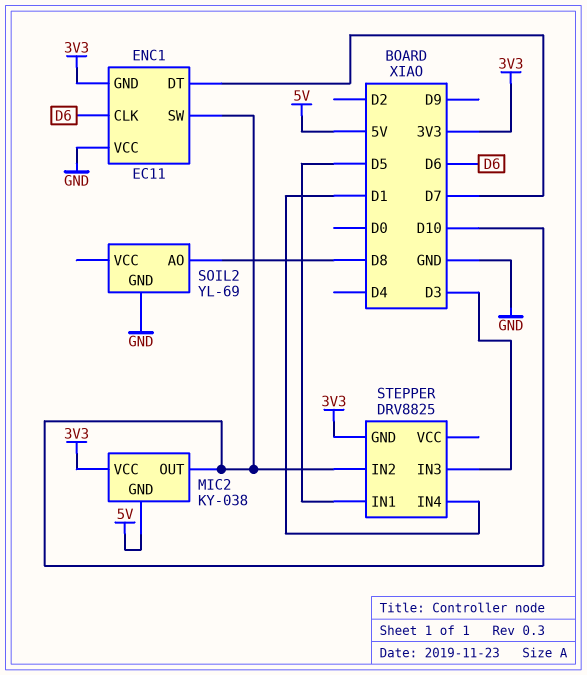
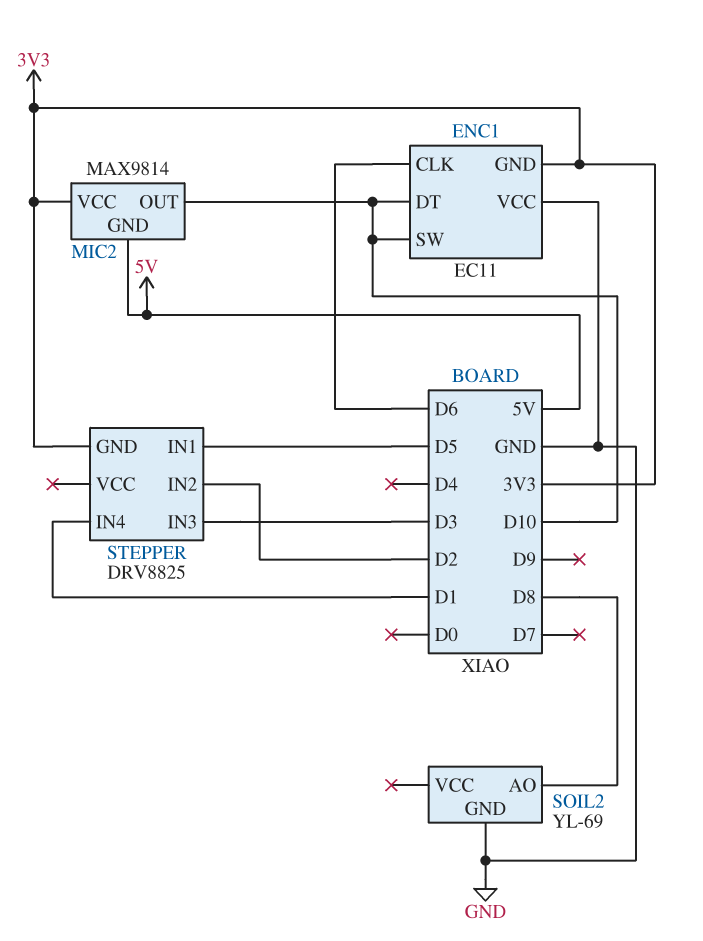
ENC1 pin DT: D7 -> D10
MIC2: KY-038 -> MAX9814
STEPPER pin IN2: D10 -> D2

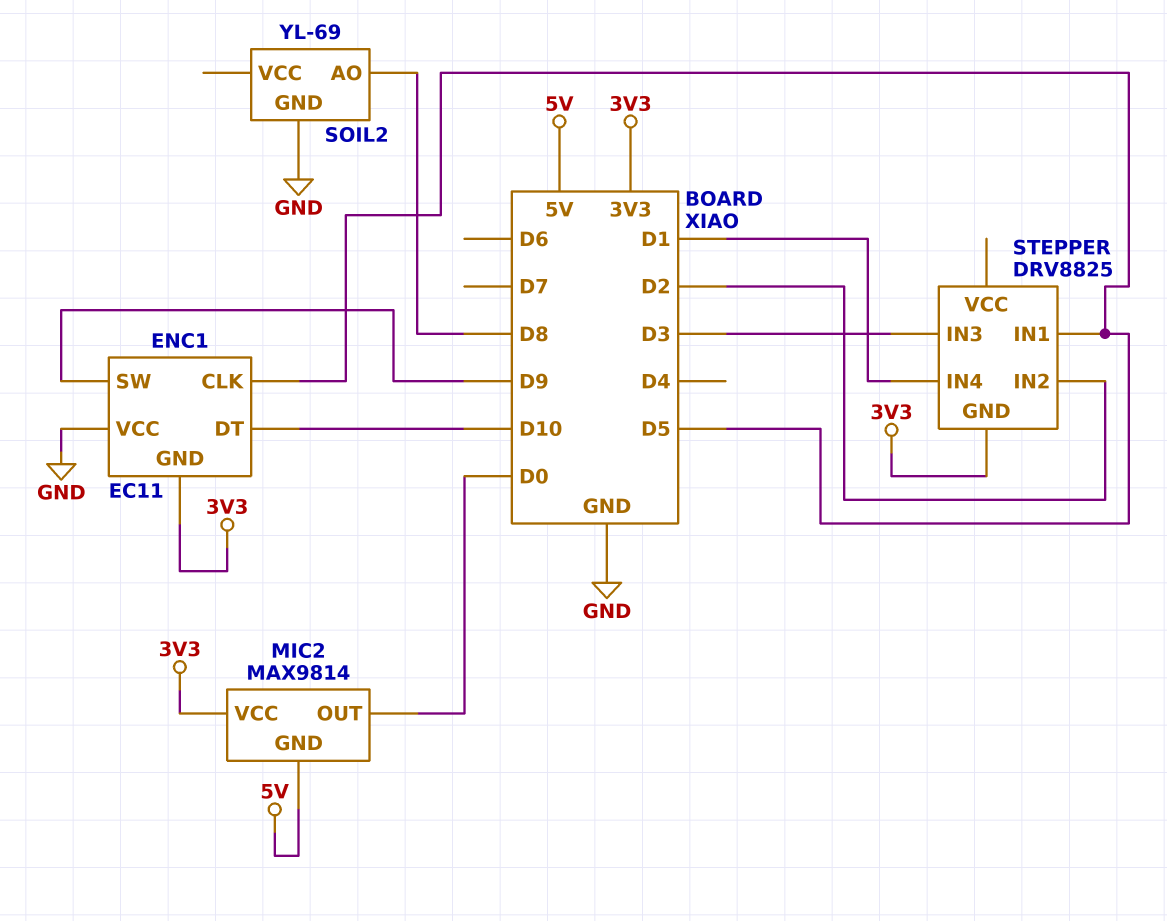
ENC1 pin CLK: D6 -> D5
ENC1 pin SW: D10 -> D9
MIC2 pin OUT: D10 -> D0

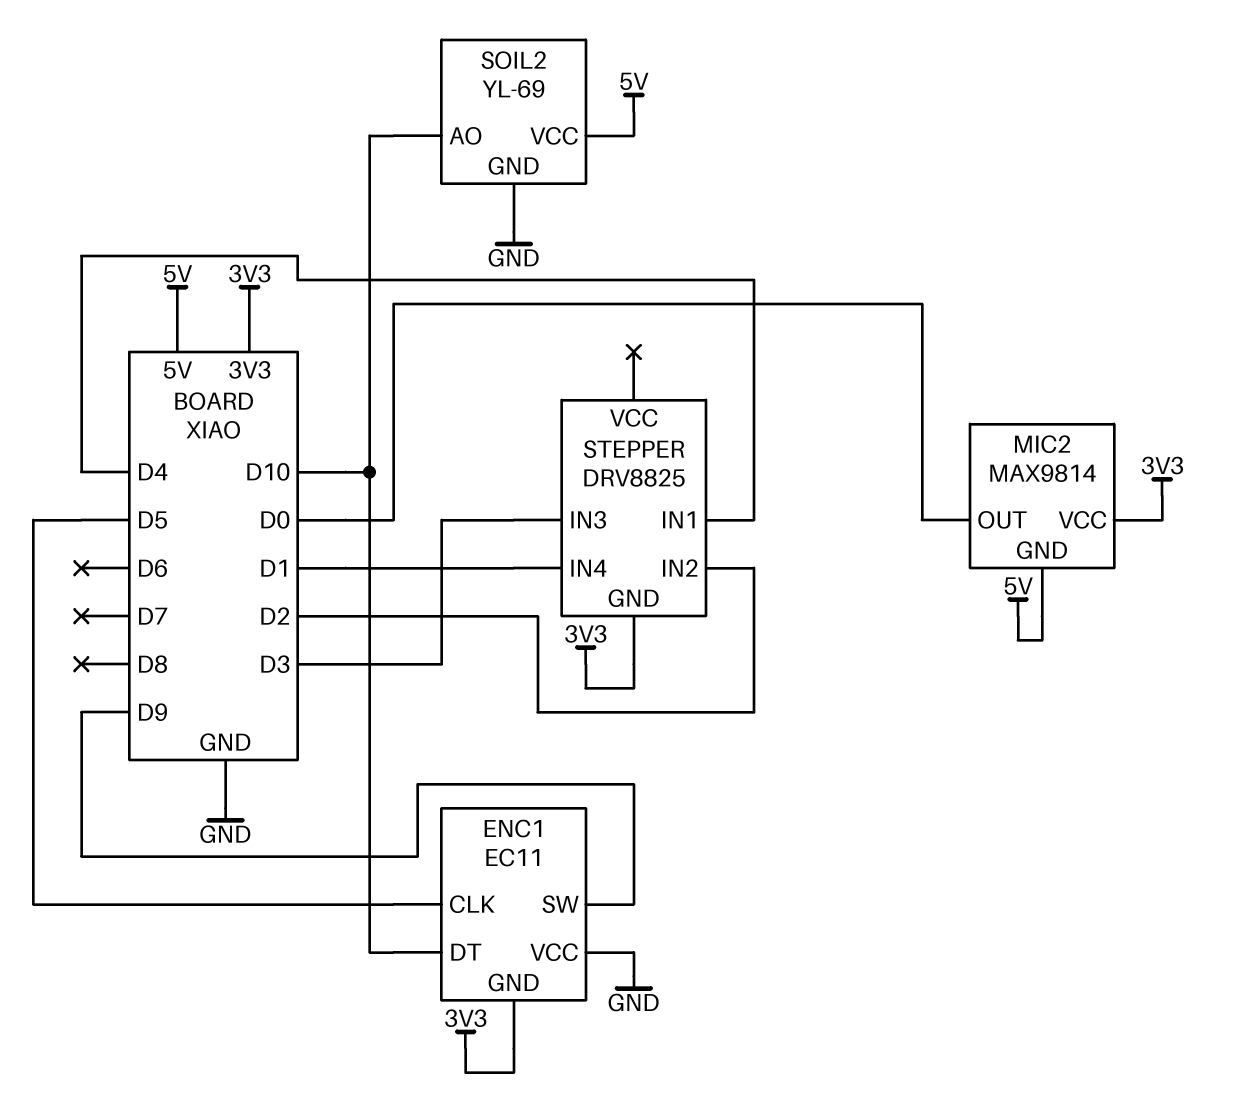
SOIL2 pin AO: D8 -> D10
SOIL2 pin VCC: none -> 5V
STEPPER pin IN1: D5 -> D4

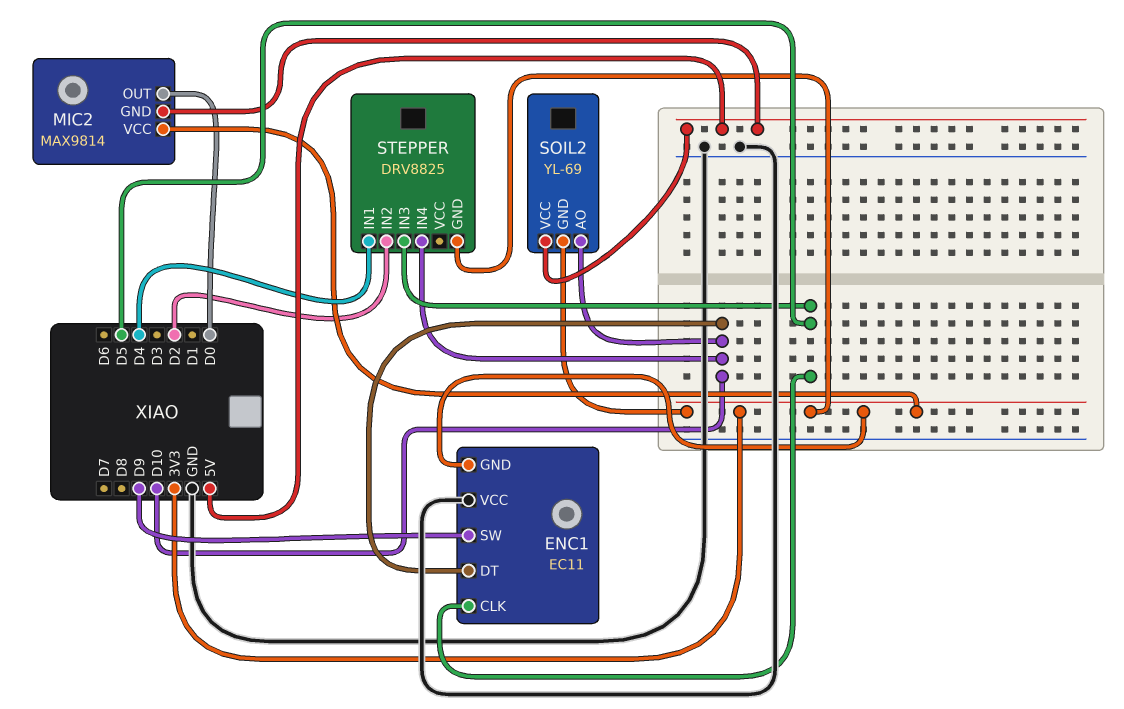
SOIL2 pin GND: GND -> 3V3
STEPPER pin IN3: D3 -> D5
STEPPER pin IN4: D1 -> D10

